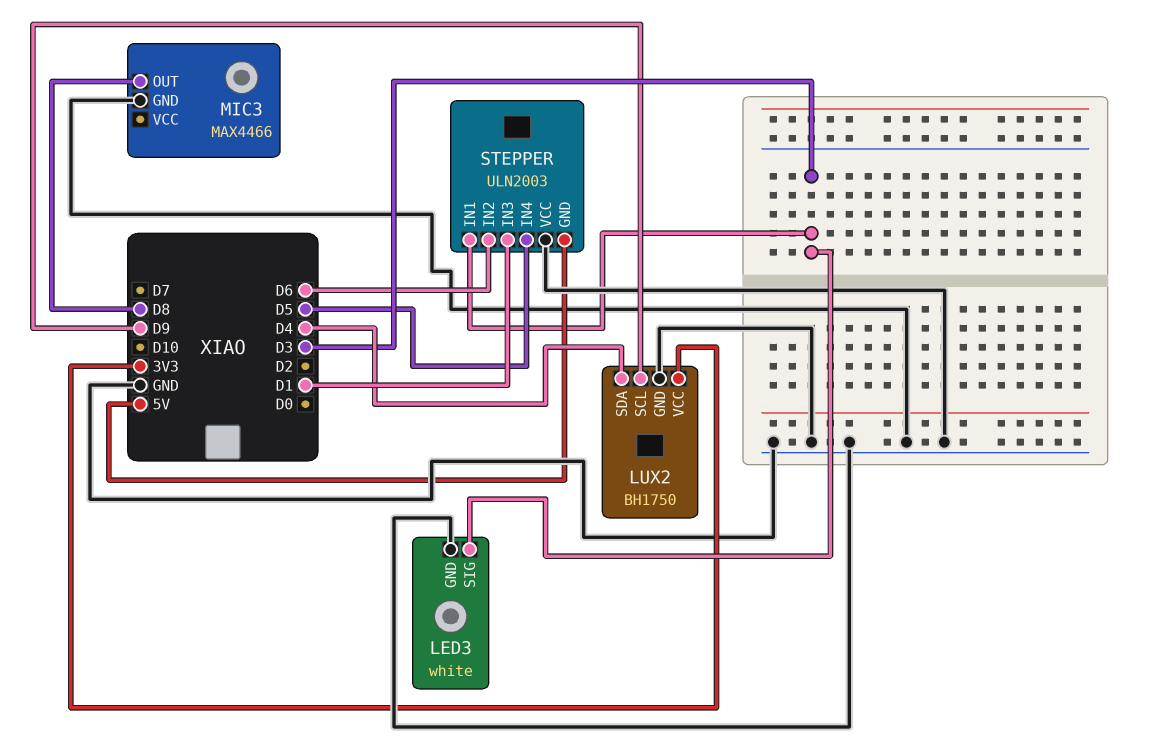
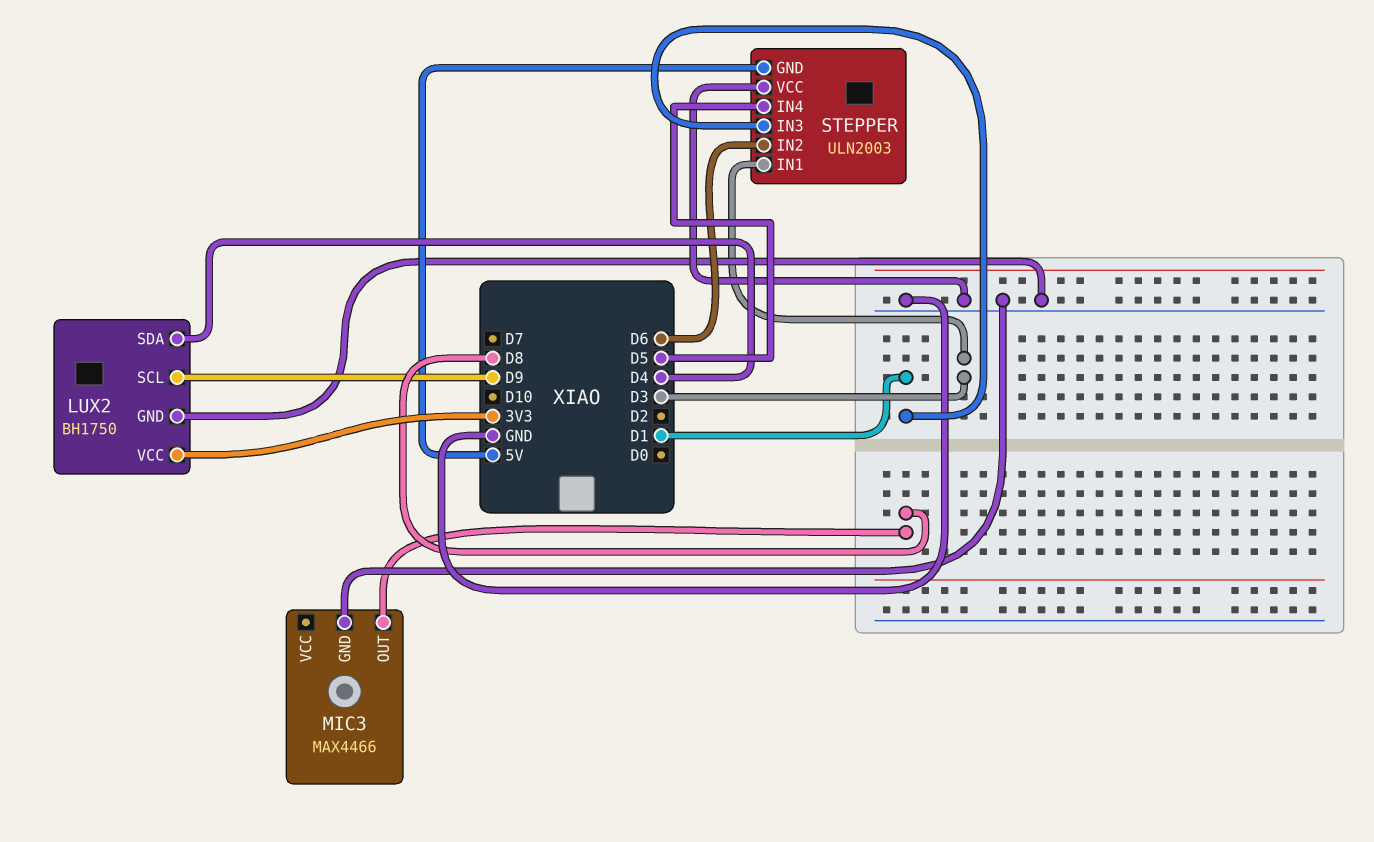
LED3: white -> none
LED3 pin GND: GND -> none
LED3 pin SIG: D3 -> none

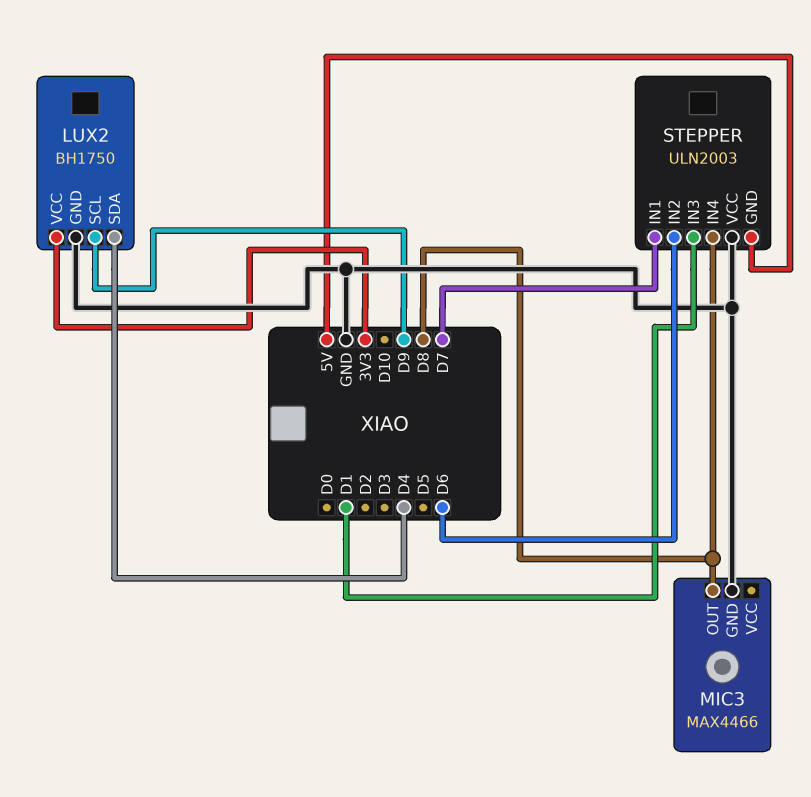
STEPPER pin IN1: D3 -> D7
STEPPER pin IN4: D5 -> D8

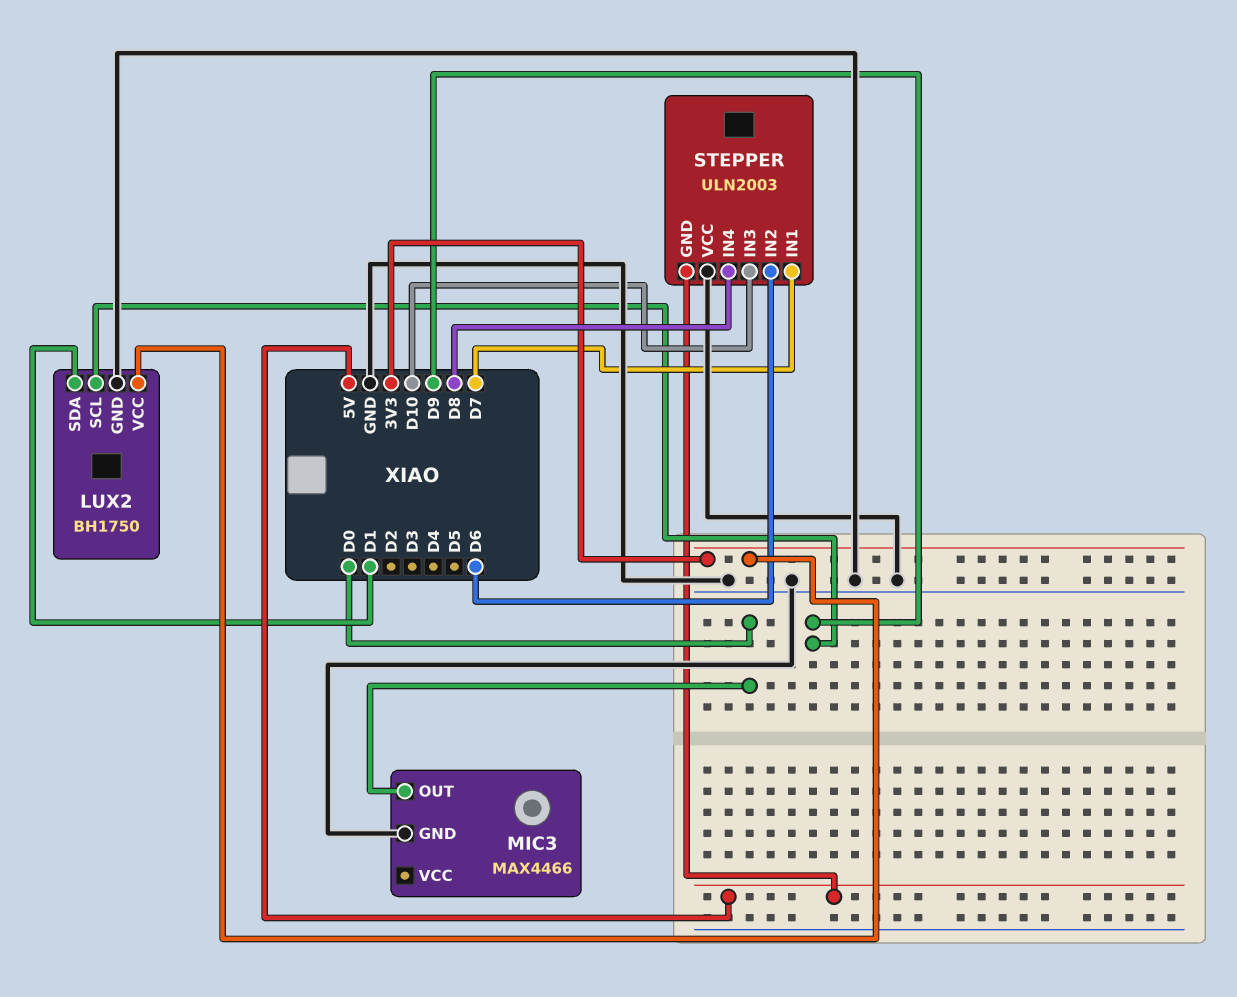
LUX2 pin SDA: D4 -> D1
MIC3 pin OUT: D8 -> D0
STEPPER pin IN3: D1 -> D10

